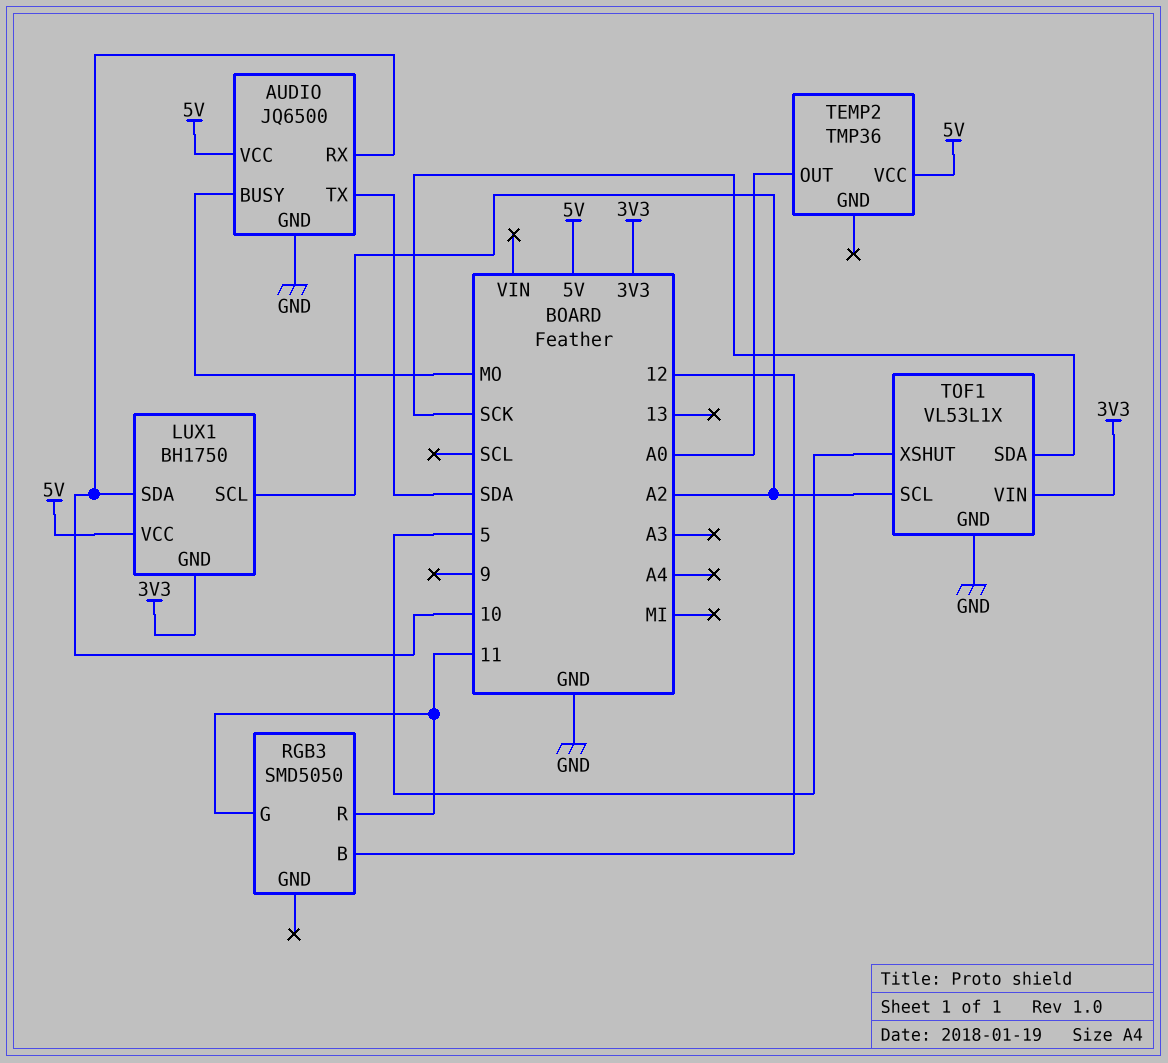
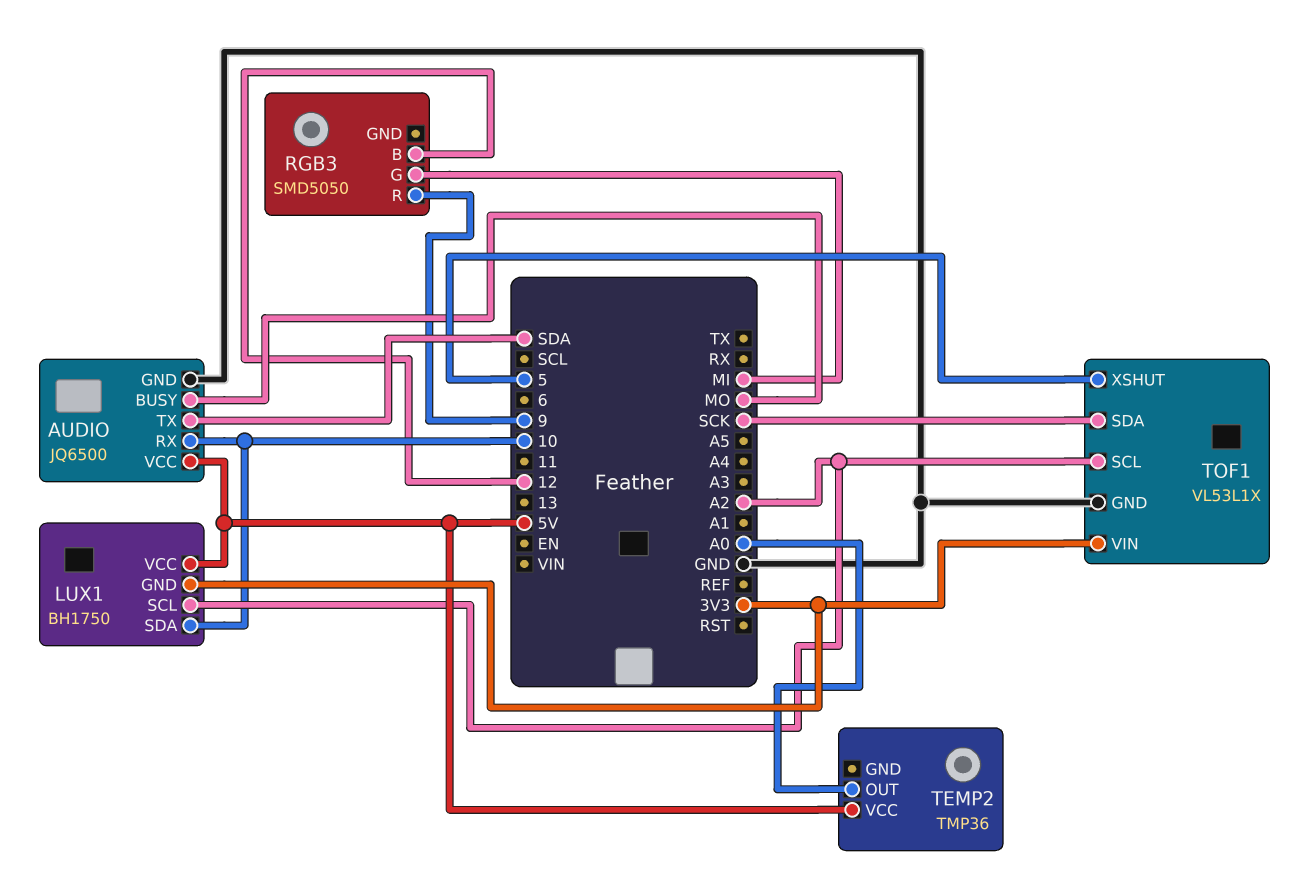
RGB3 pin G: 11 -> MI
RGB3 pin R: 11 -> 9

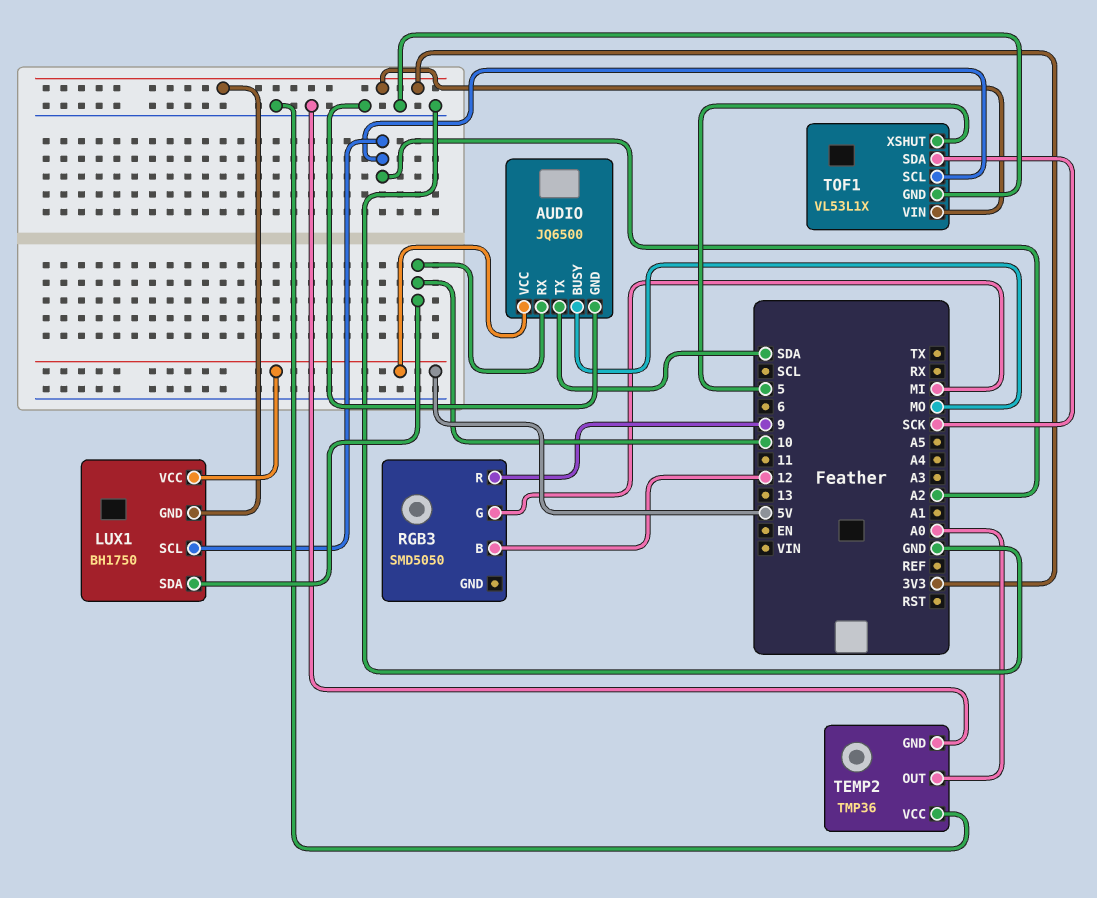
TEMP2 pin GND: none -> GND
TEMP2 pin VCC: 5V -> GND

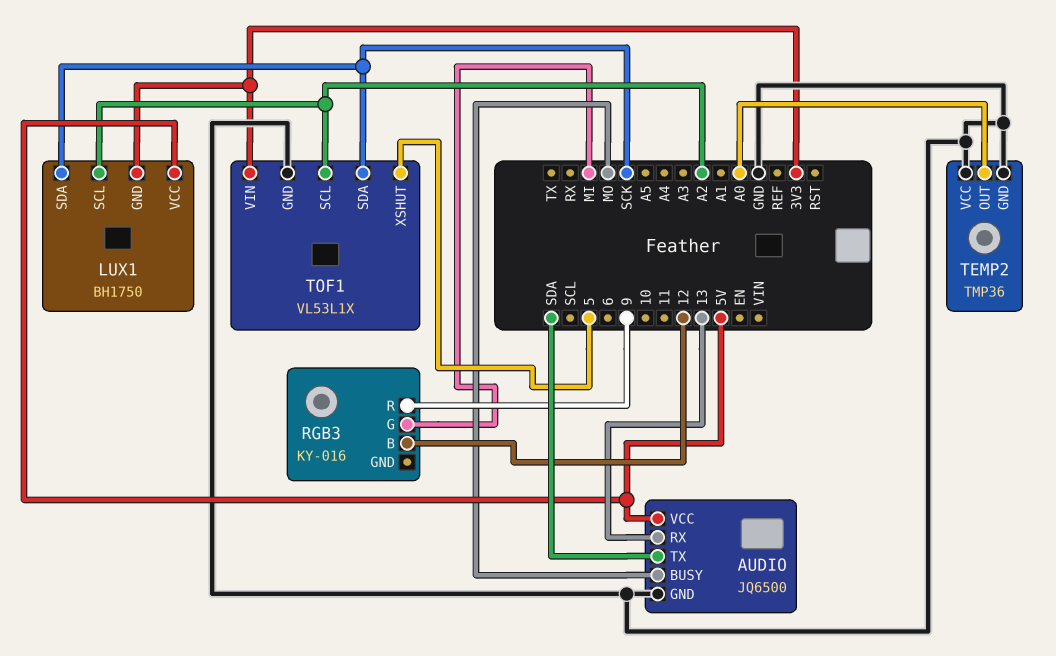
AUDIO pin RX: 10 -> 13
LUX1 pin SDA: 10 -> SCK
RGB3: SMD5050 -> KY-016

